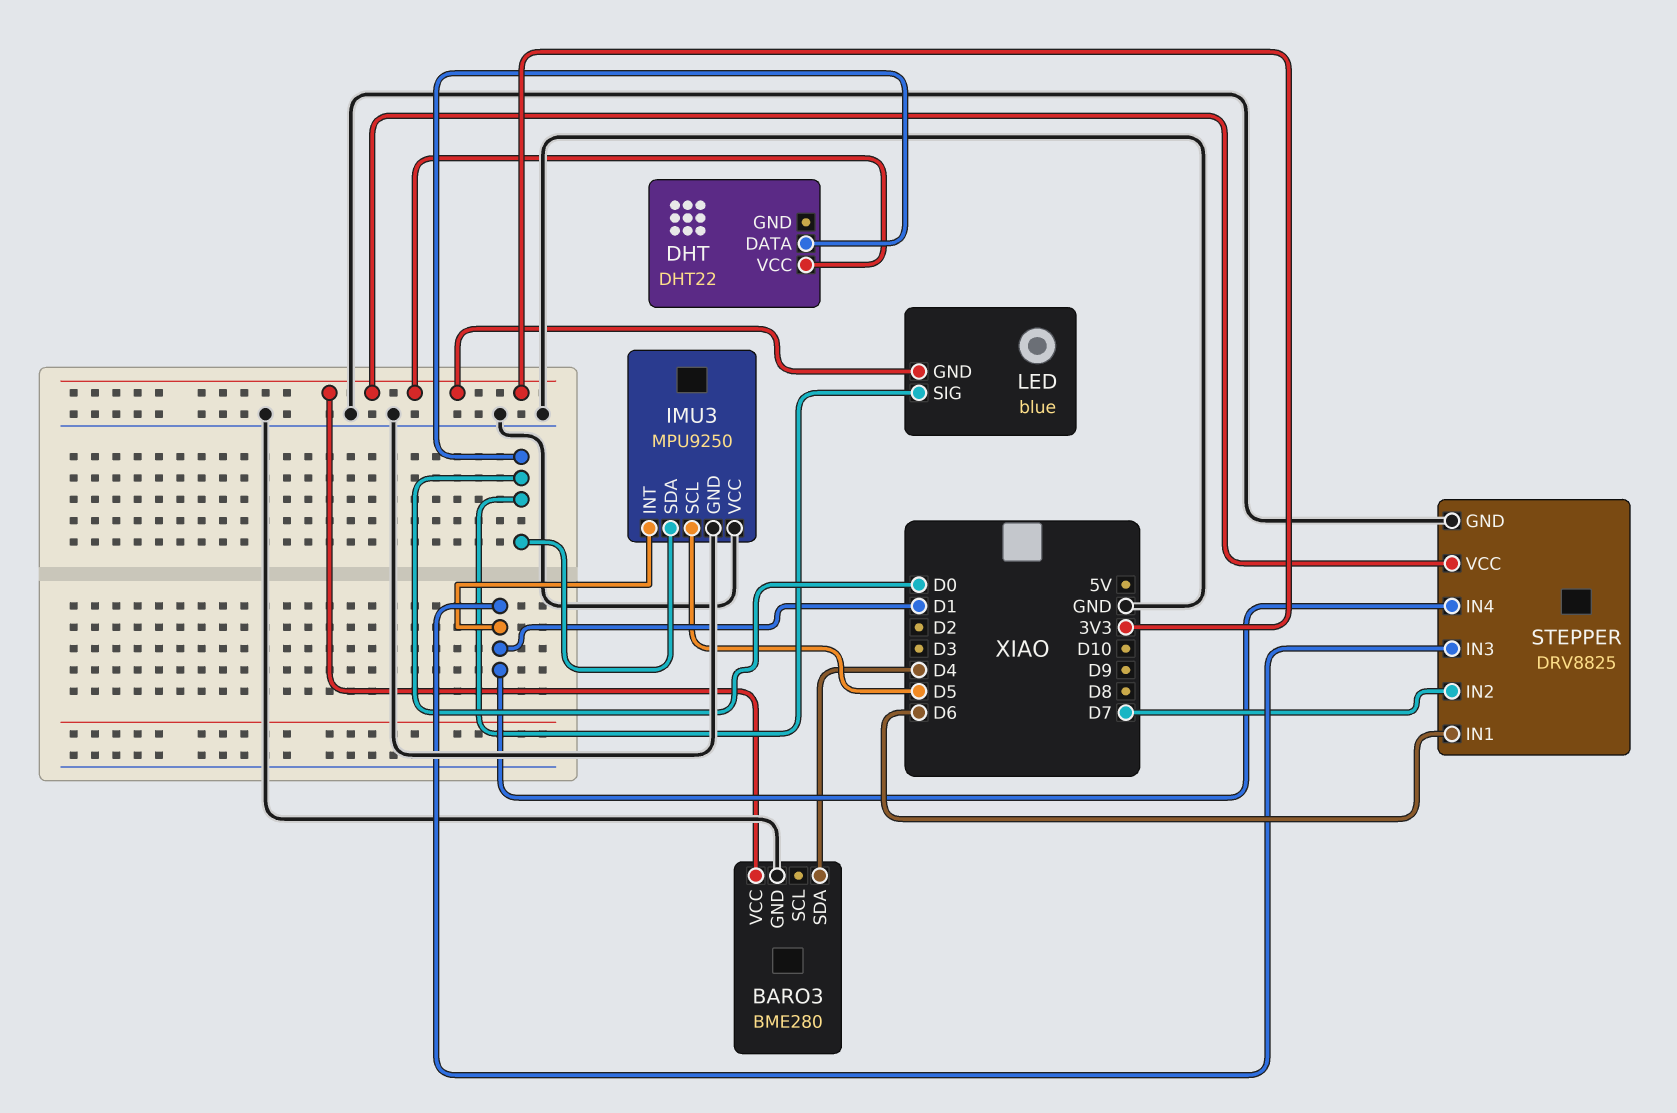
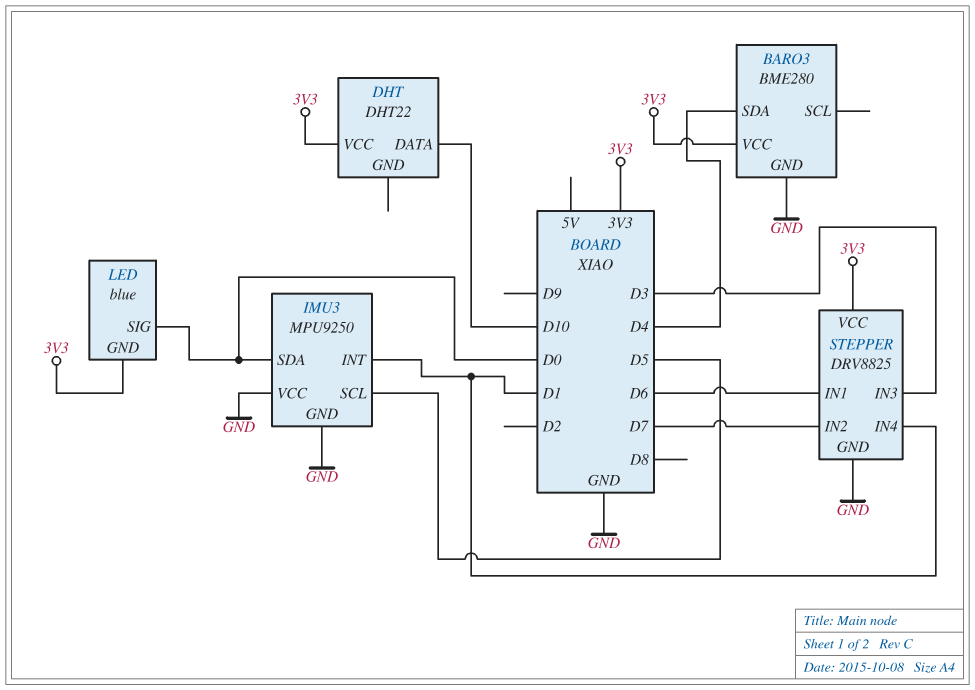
DHT pin DATA: D0 -> D10
STEPPER pin IN3: D1 -> D3

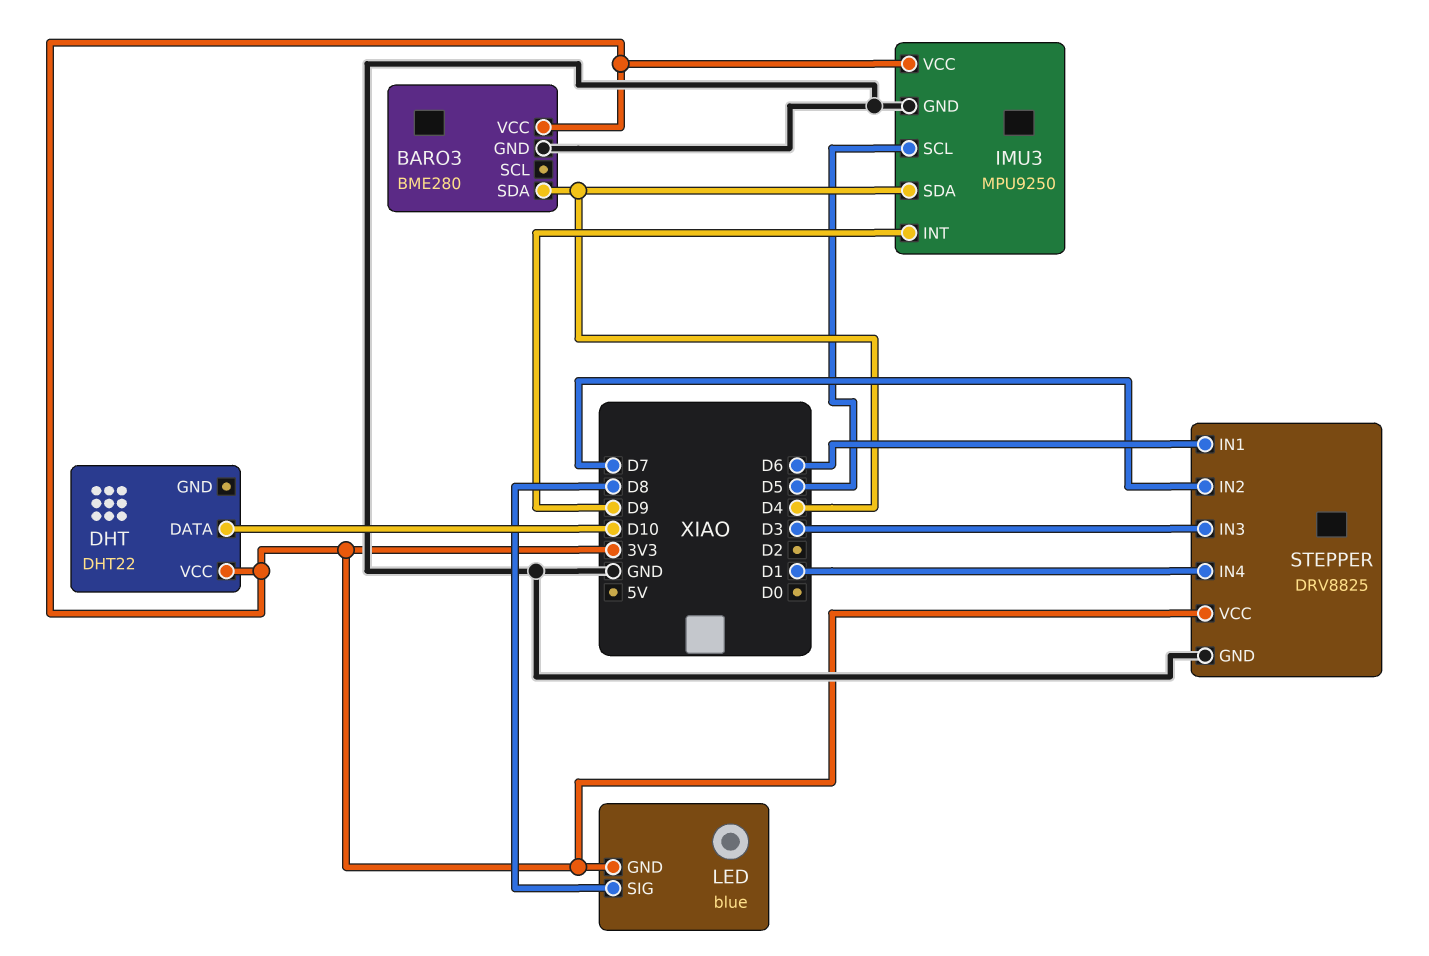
IMU3 pin INT: D1 -> D9
IMU3 pin SDA: D0 -> D4
IMU3 pin VCC: GND -> 3V3
LED pin SIG: D0 -> D8

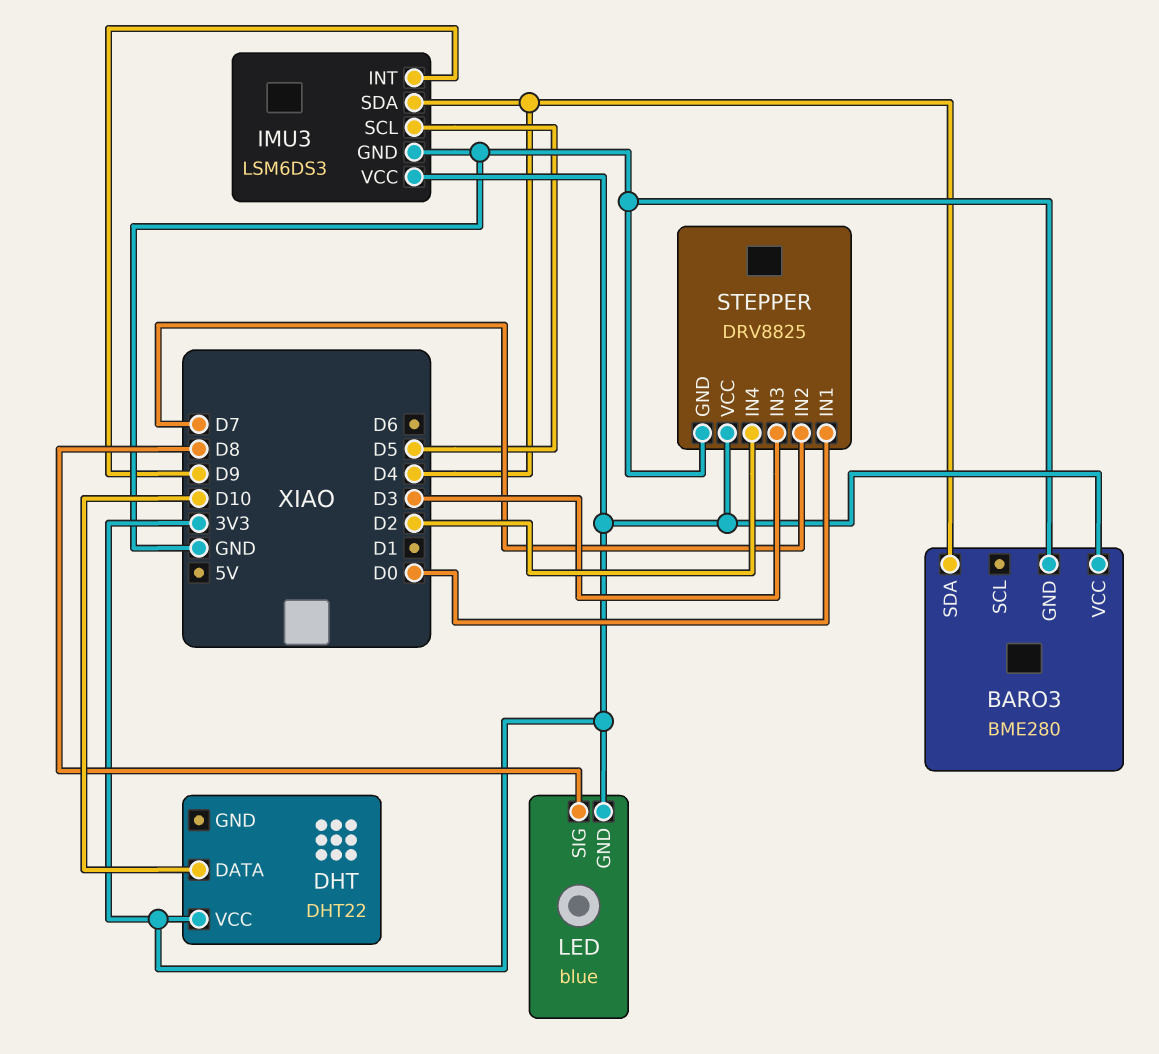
IMU3: MPU9250 -> LSM6DS3
STEPPER pin IN1: D6 -> D0
STEPPER pin IN4: D1 -> D2

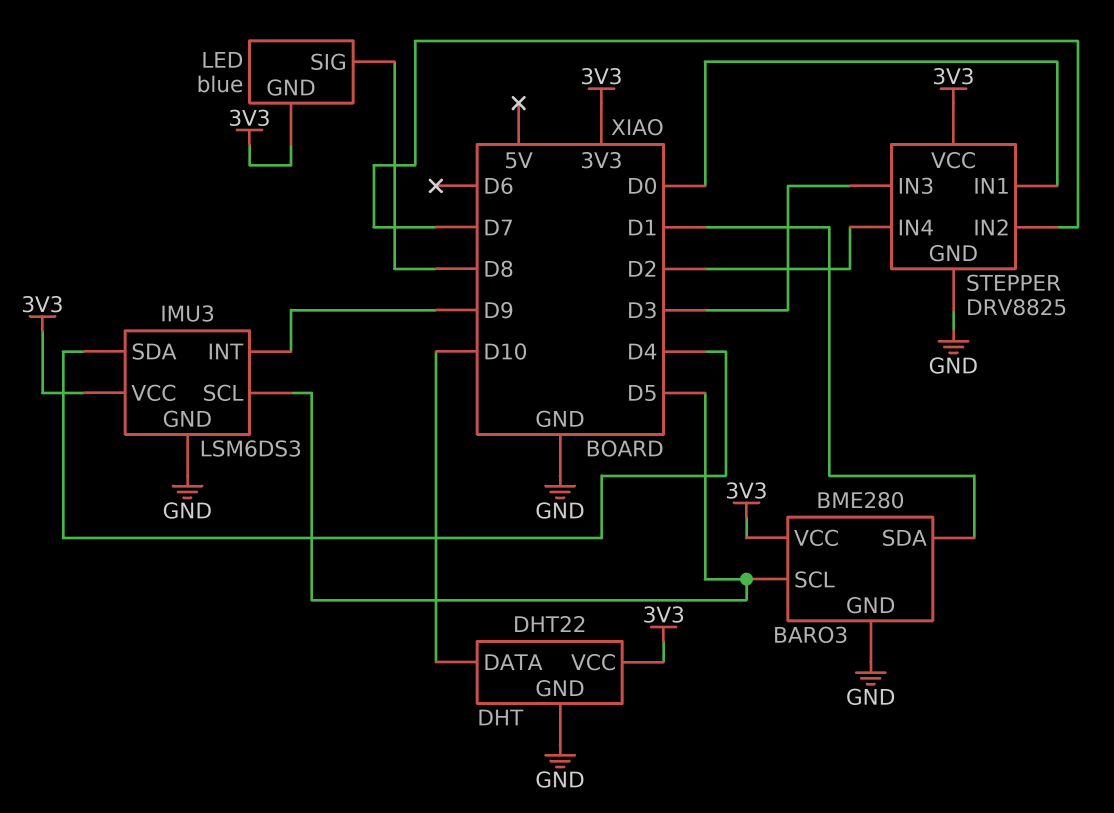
BARO3 pin SCL: none -> D5
BARO3 pin SDA: D4 -> D1
DHT pin GND: none -> GND

